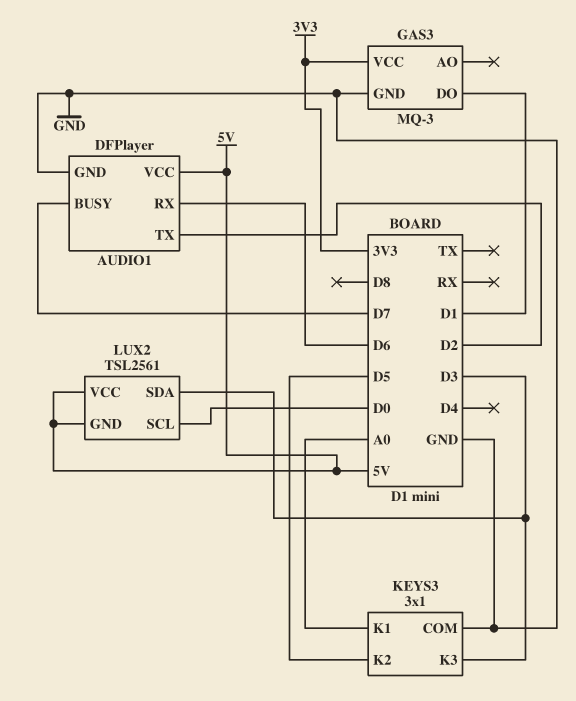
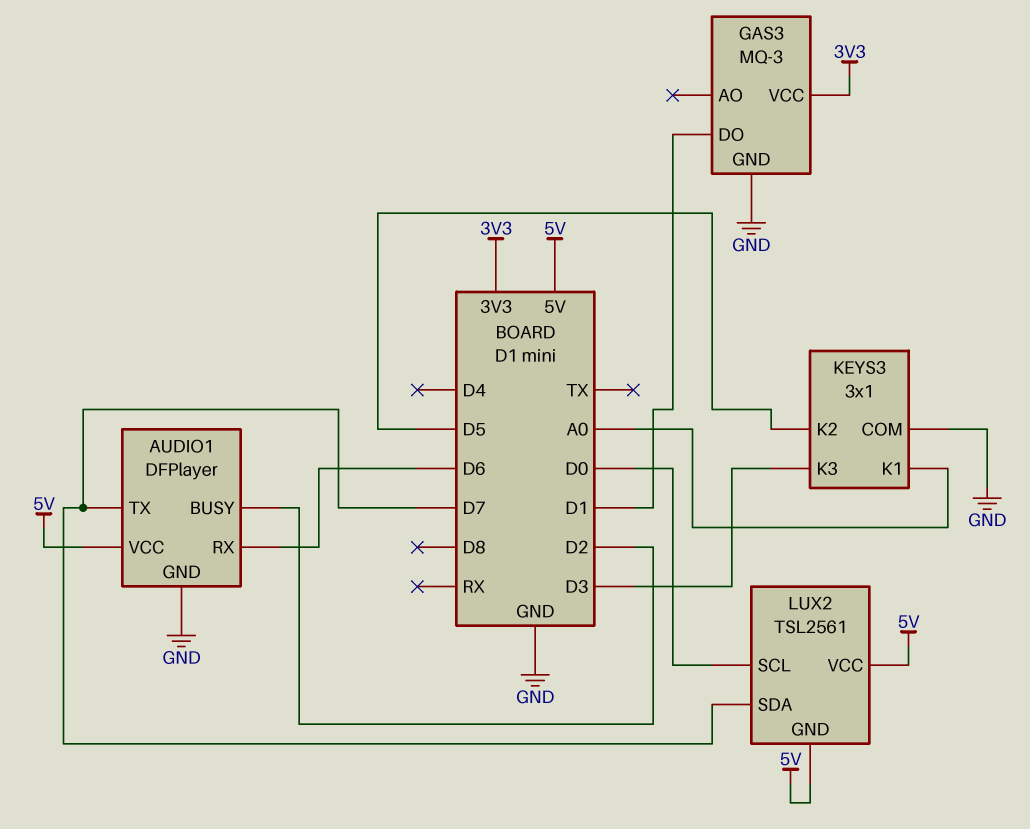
AUDIO1 pin BUSY: D7 -> D2
AUDIO1 pin TX: D2 -> D7
LUX2 pin SDA: D3 -> D7

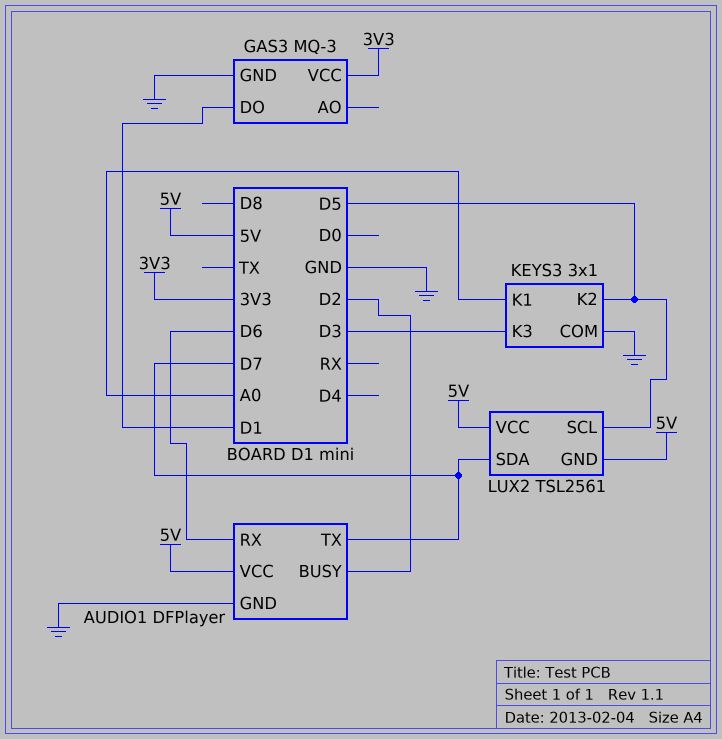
LUX2 pin SCL: D0 -> D5

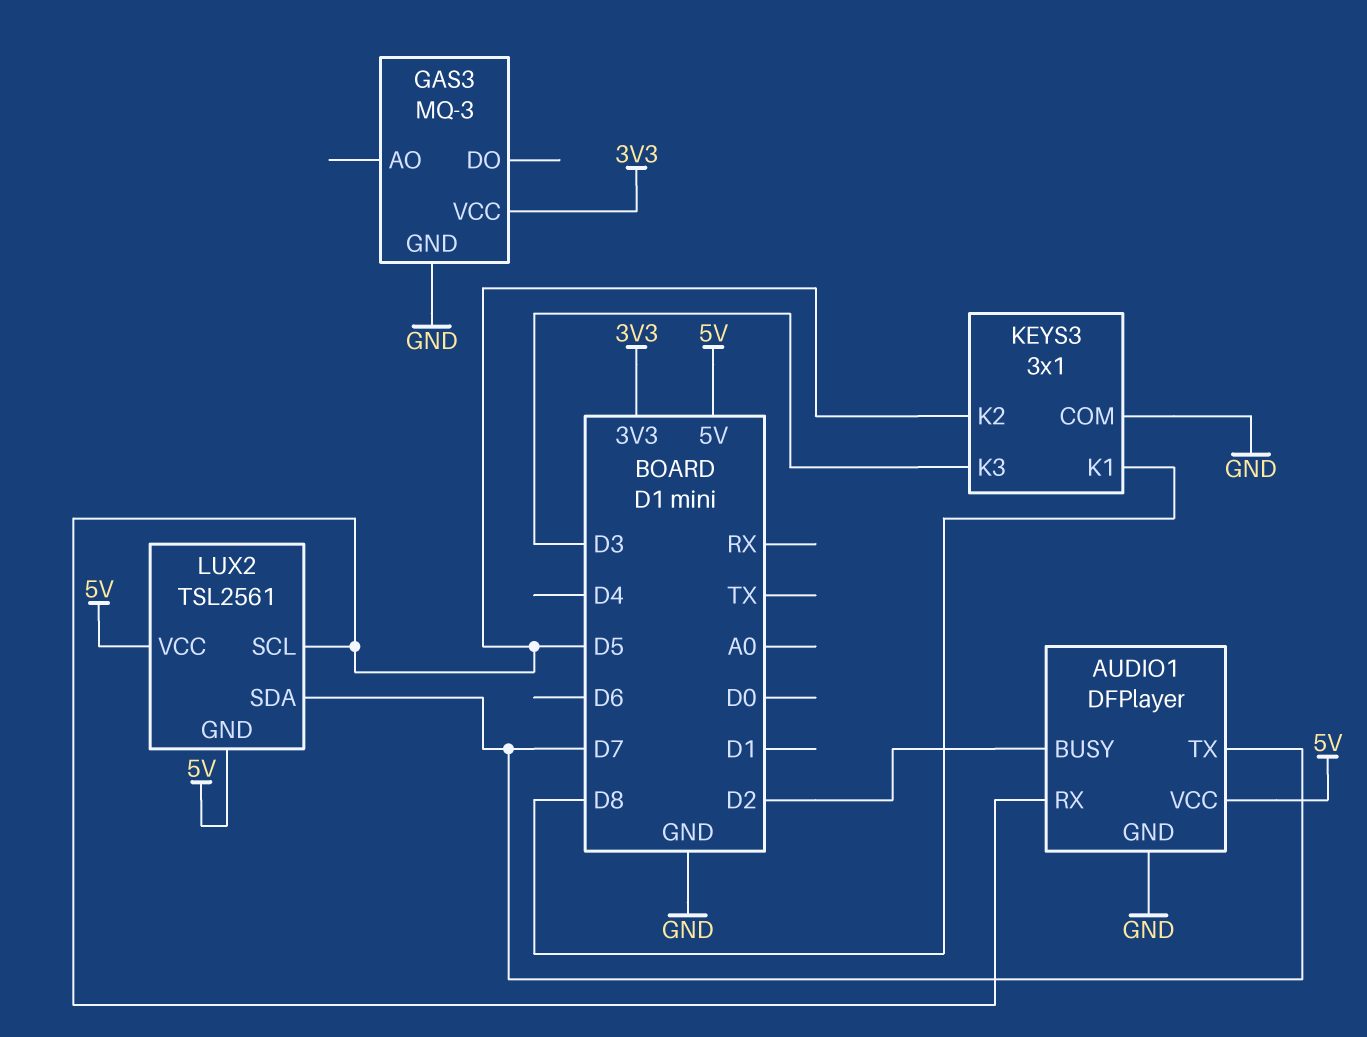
AUDIO1 pin RX: D6 -> D5
GAS3 pin DO: D1 -> none
KEYS3 pin K1: A0 -> D8

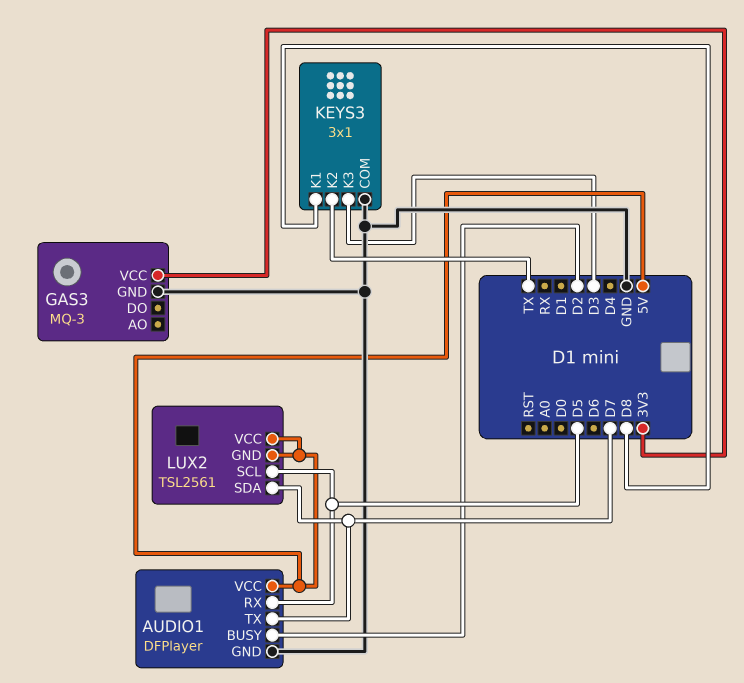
KEYS3 pin K2: D5 -> TX

